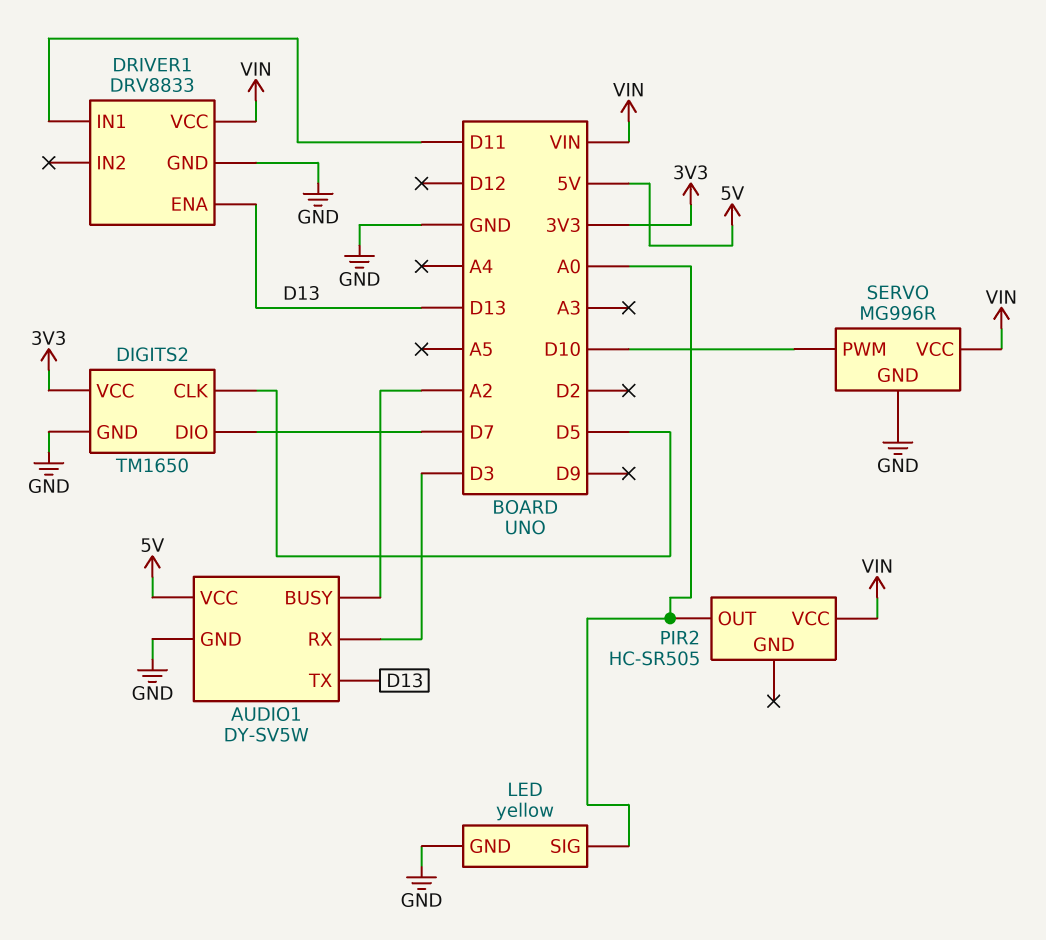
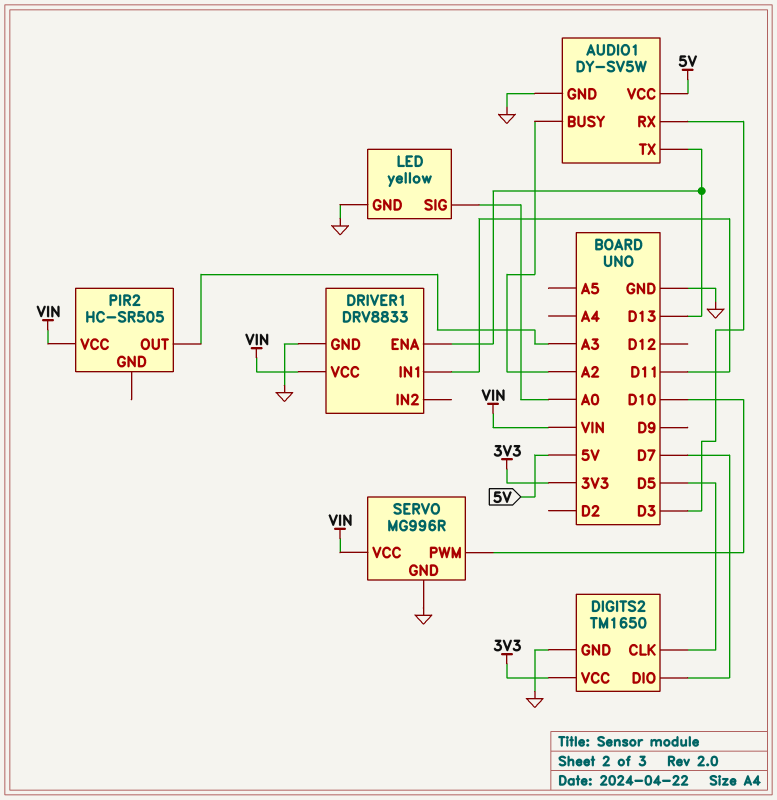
PIR2 pin OUT: A0 -> A3

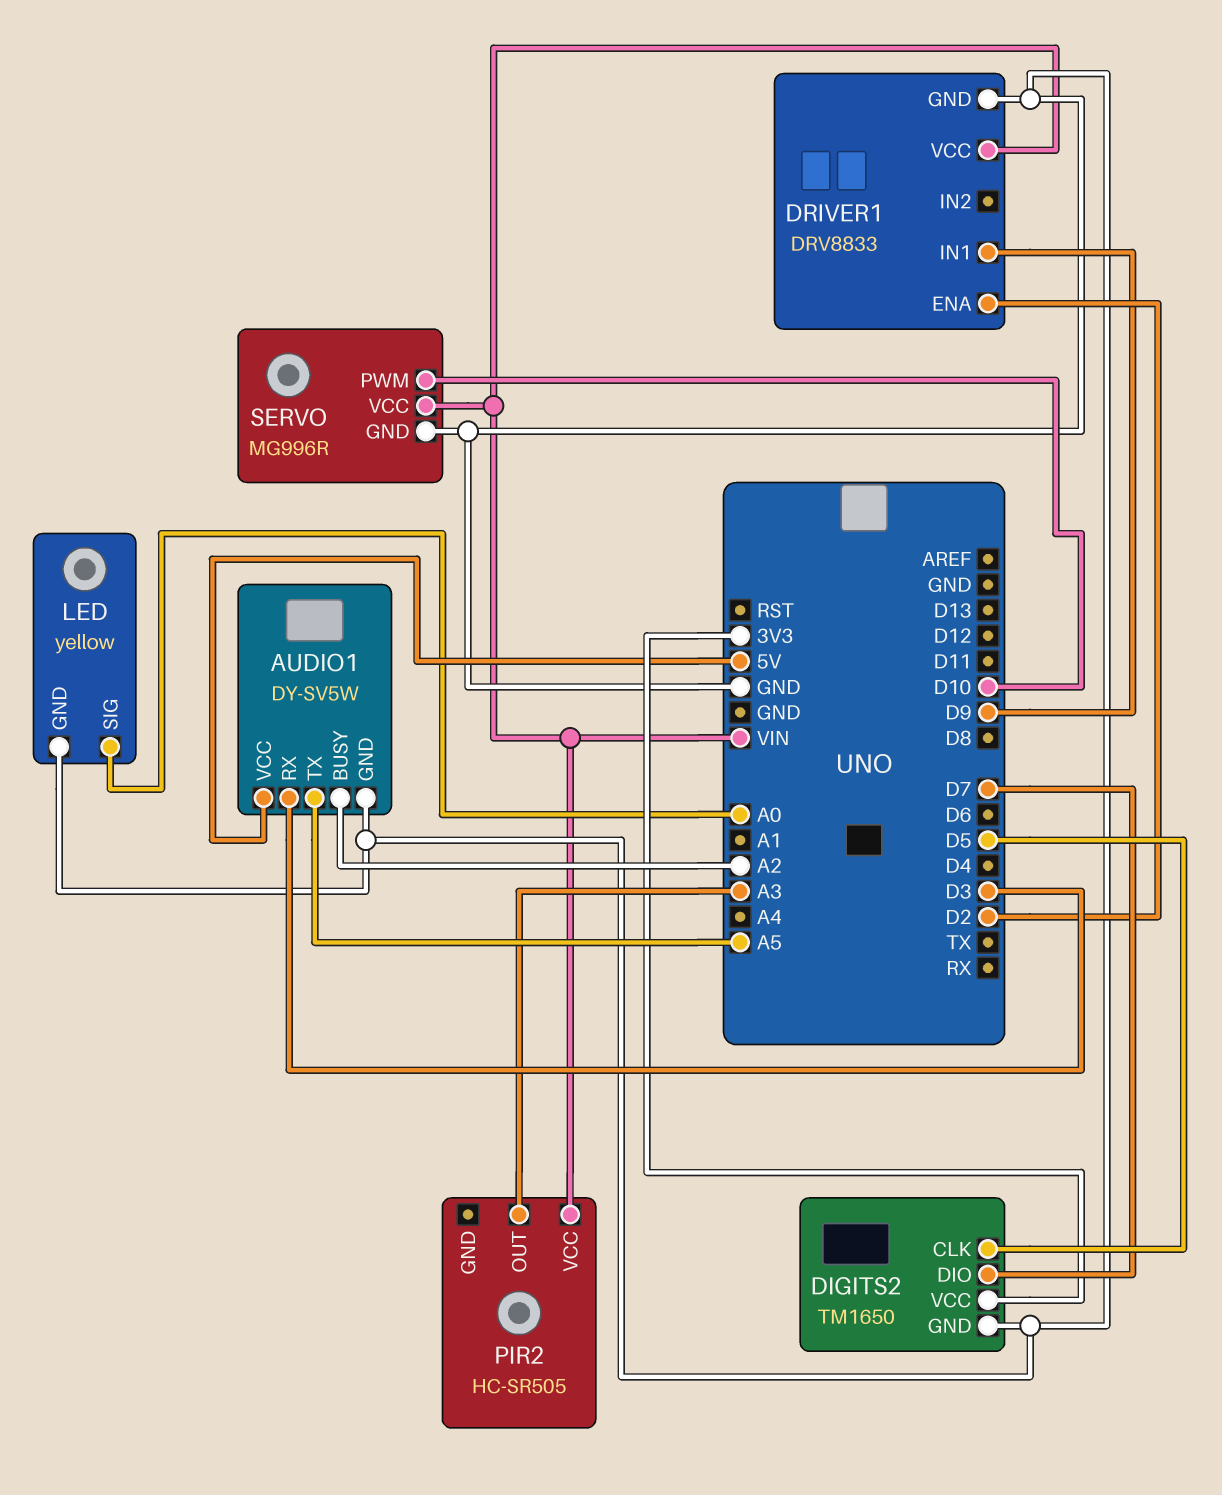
AUDIO1 pin TX: D13 -> A5
DRIVER1 pin ENA: D13 -> D2
DRIVER1 pin IN1: D11 -> D9

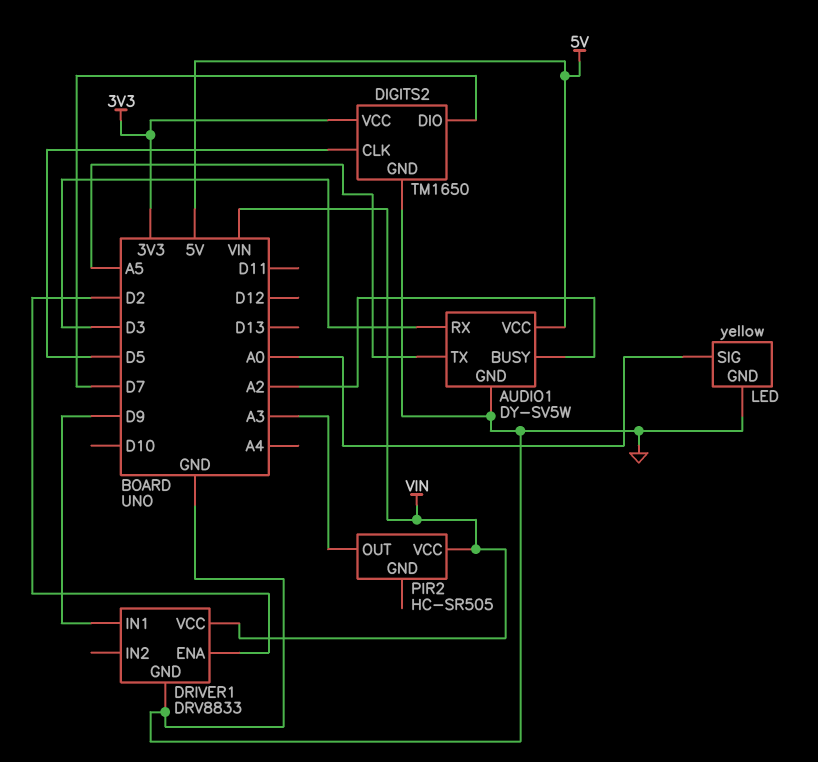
SERVO: MG996R -> none
SERVO pin GND: GND -> none
SERVO pin PWM: D10 -> none
SERVO pin VCC: VIN -> none

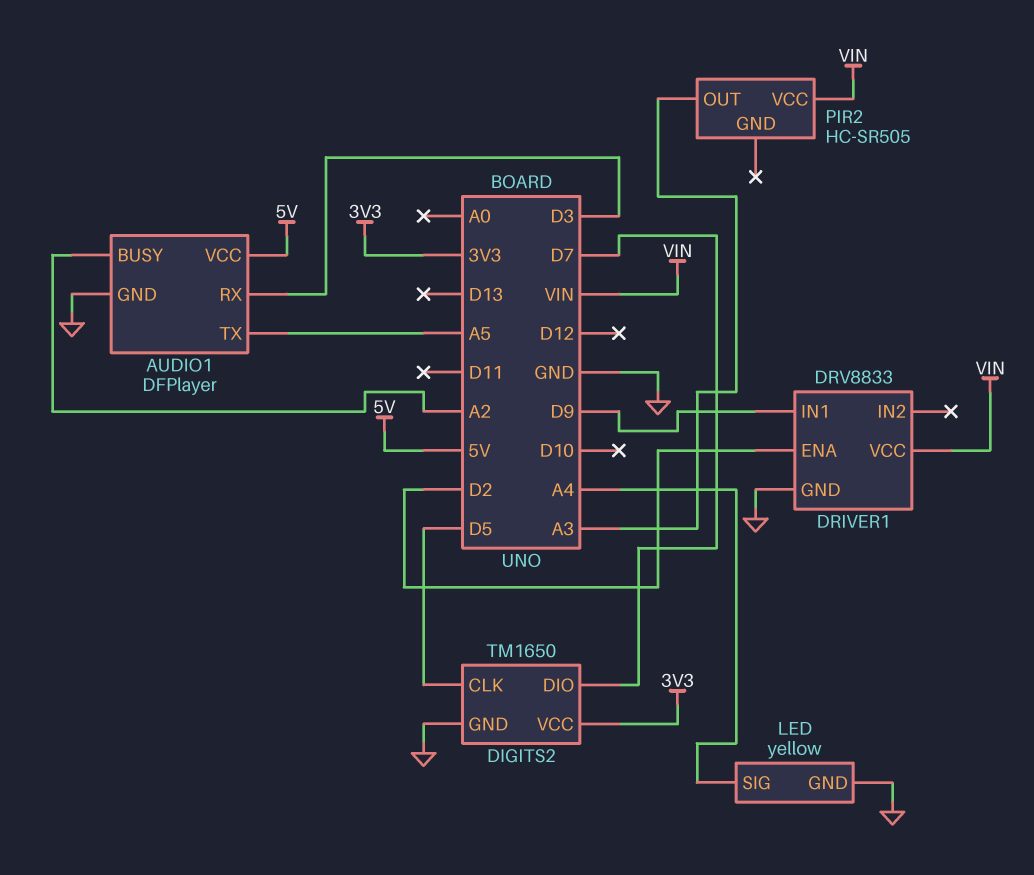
AUDIO1: DY-SV5W -> DFPlayer
LED pin SIG: A0 -> A4

